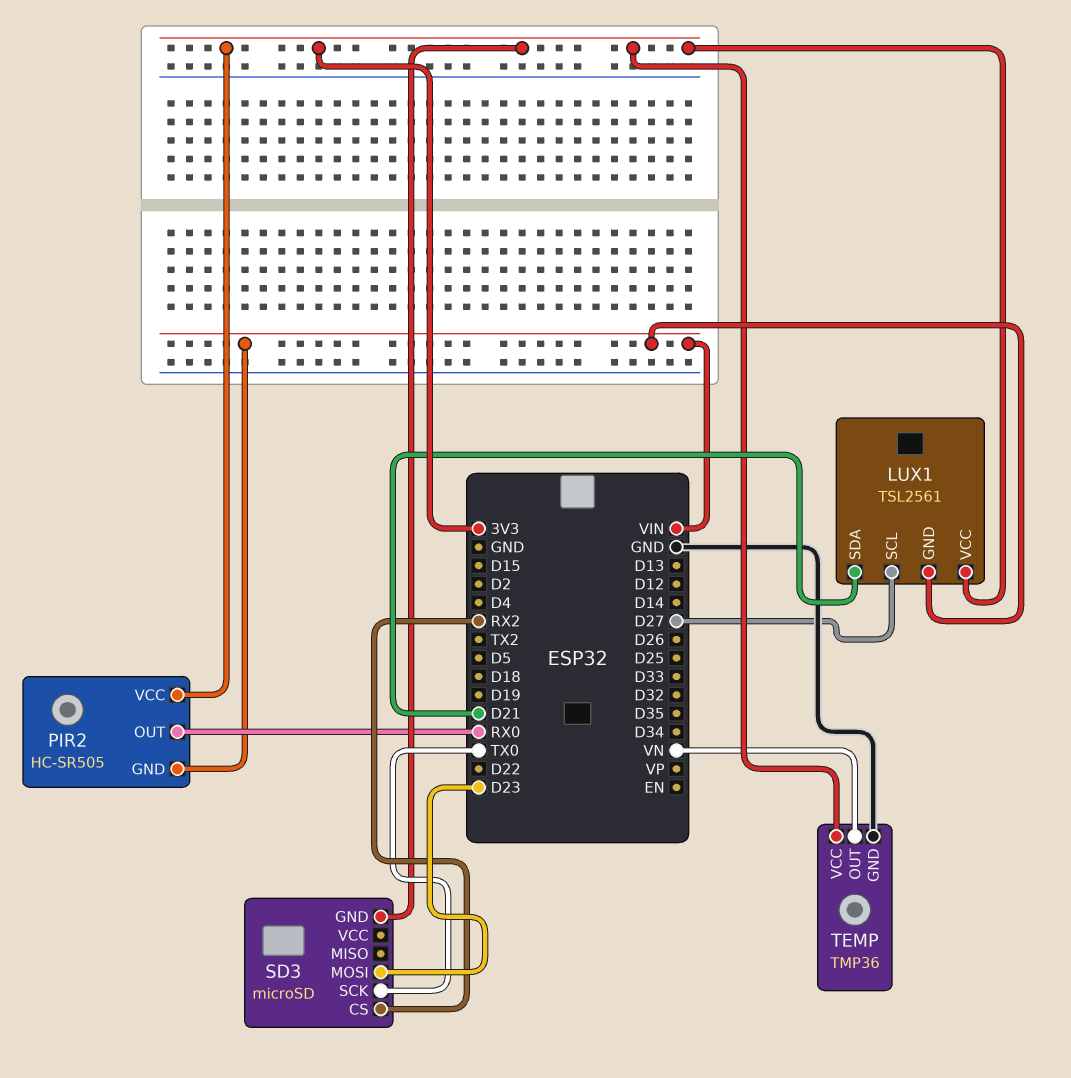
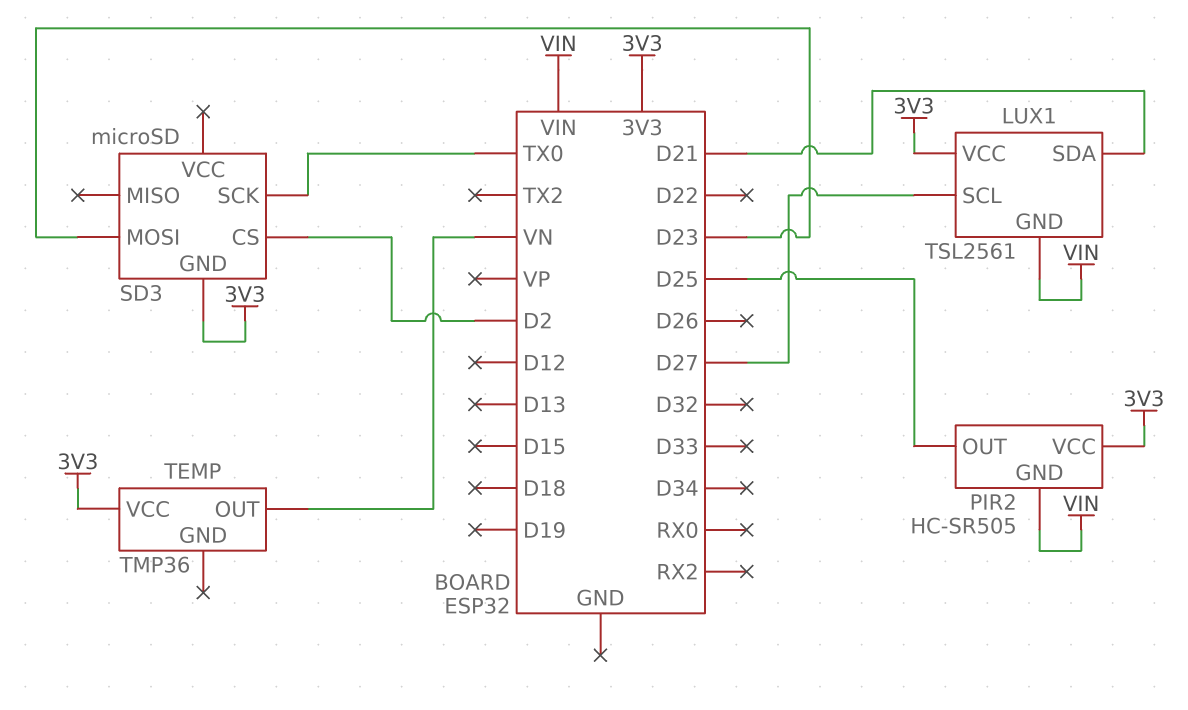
PIR2 pin OUT: RX0 -> D25
SD3 pin CS: RX2 -> D2
TEMP pin GND: GND -> none

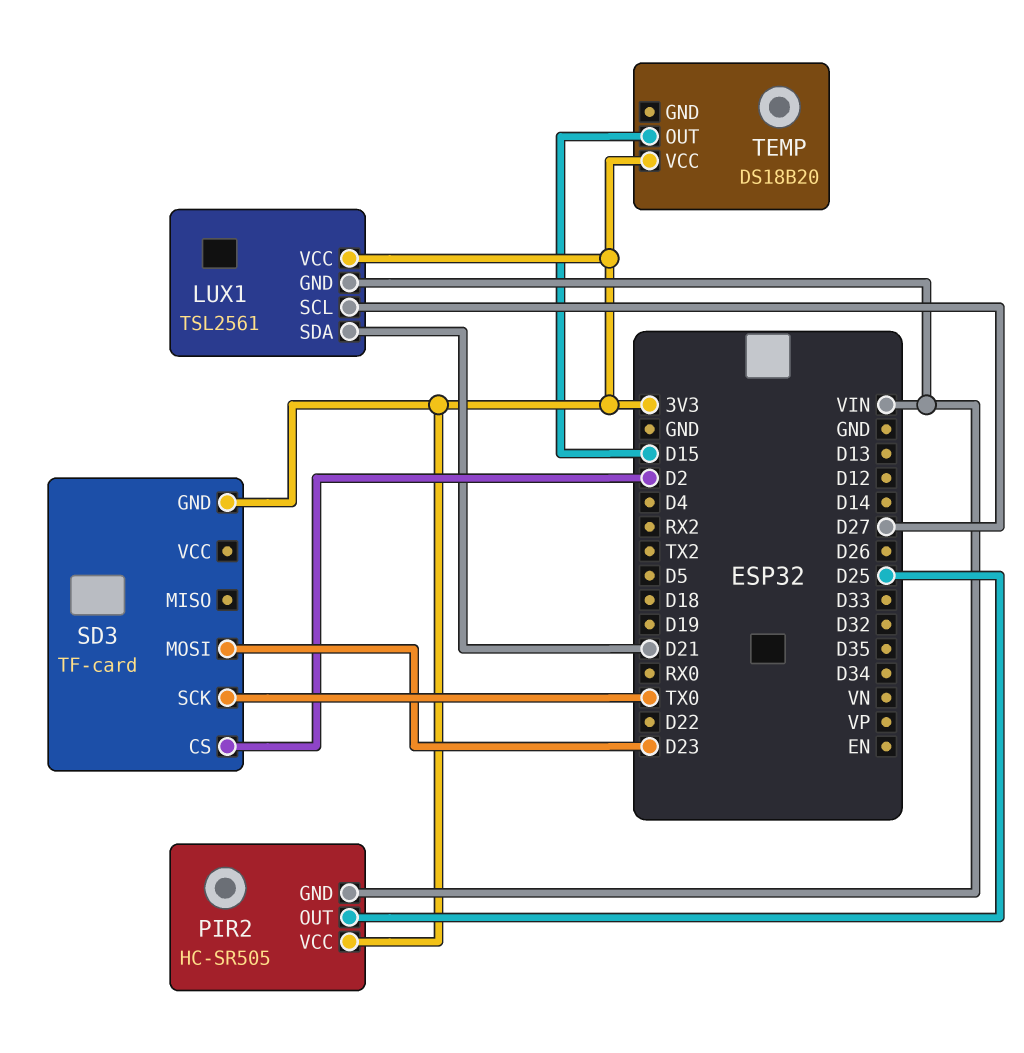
SD3: microSD -> TF-card
TEMP: TMP36 -> DS18B20
TEMP pin OUT: VN -> D15

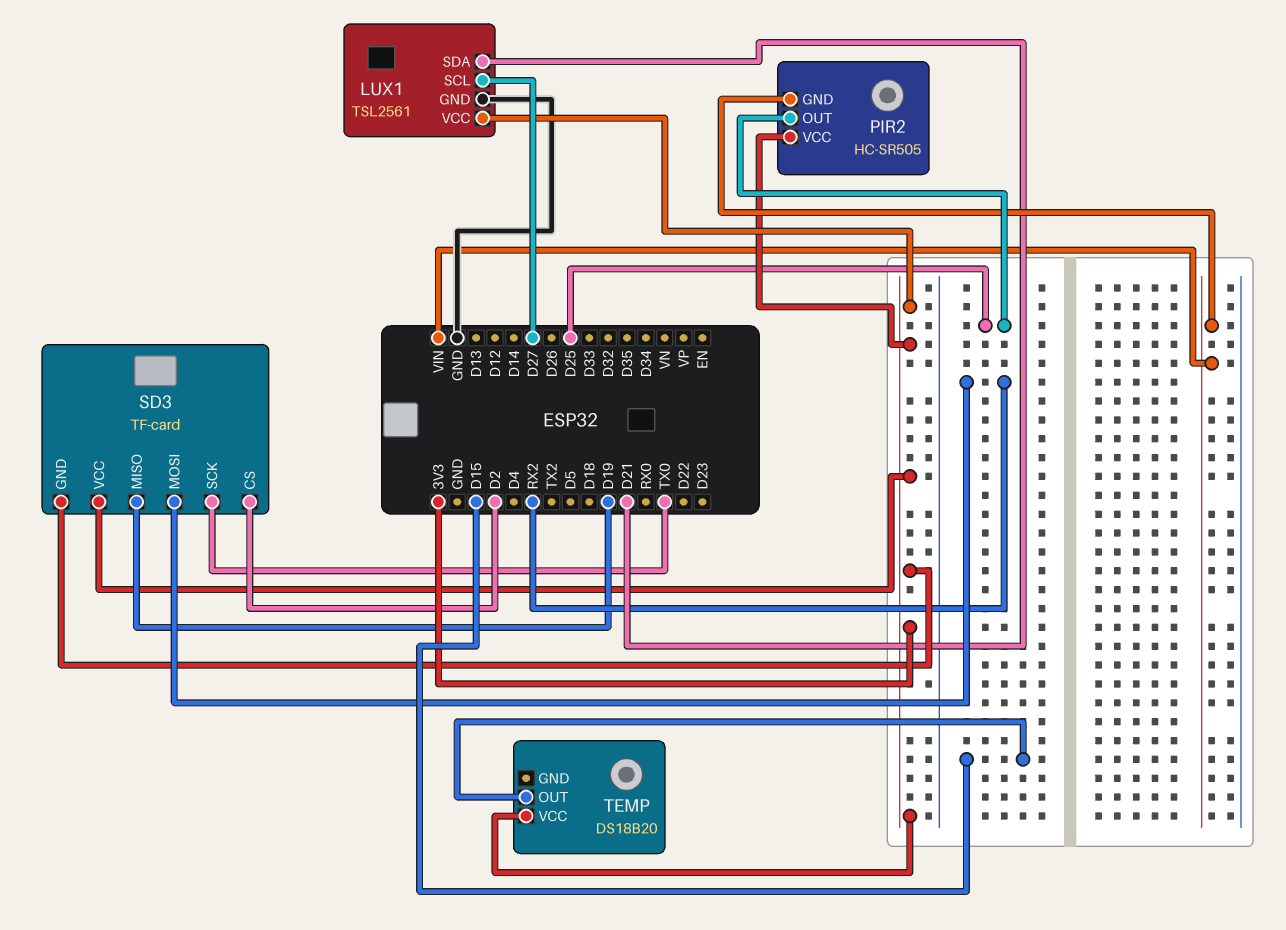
LUX1 pin GND: VIN -> GND
SD3 pin MISO: none -> D19
SD3 pin MOSI: D23 -> RX2
SD3 pin VCC: none -> 3V3

